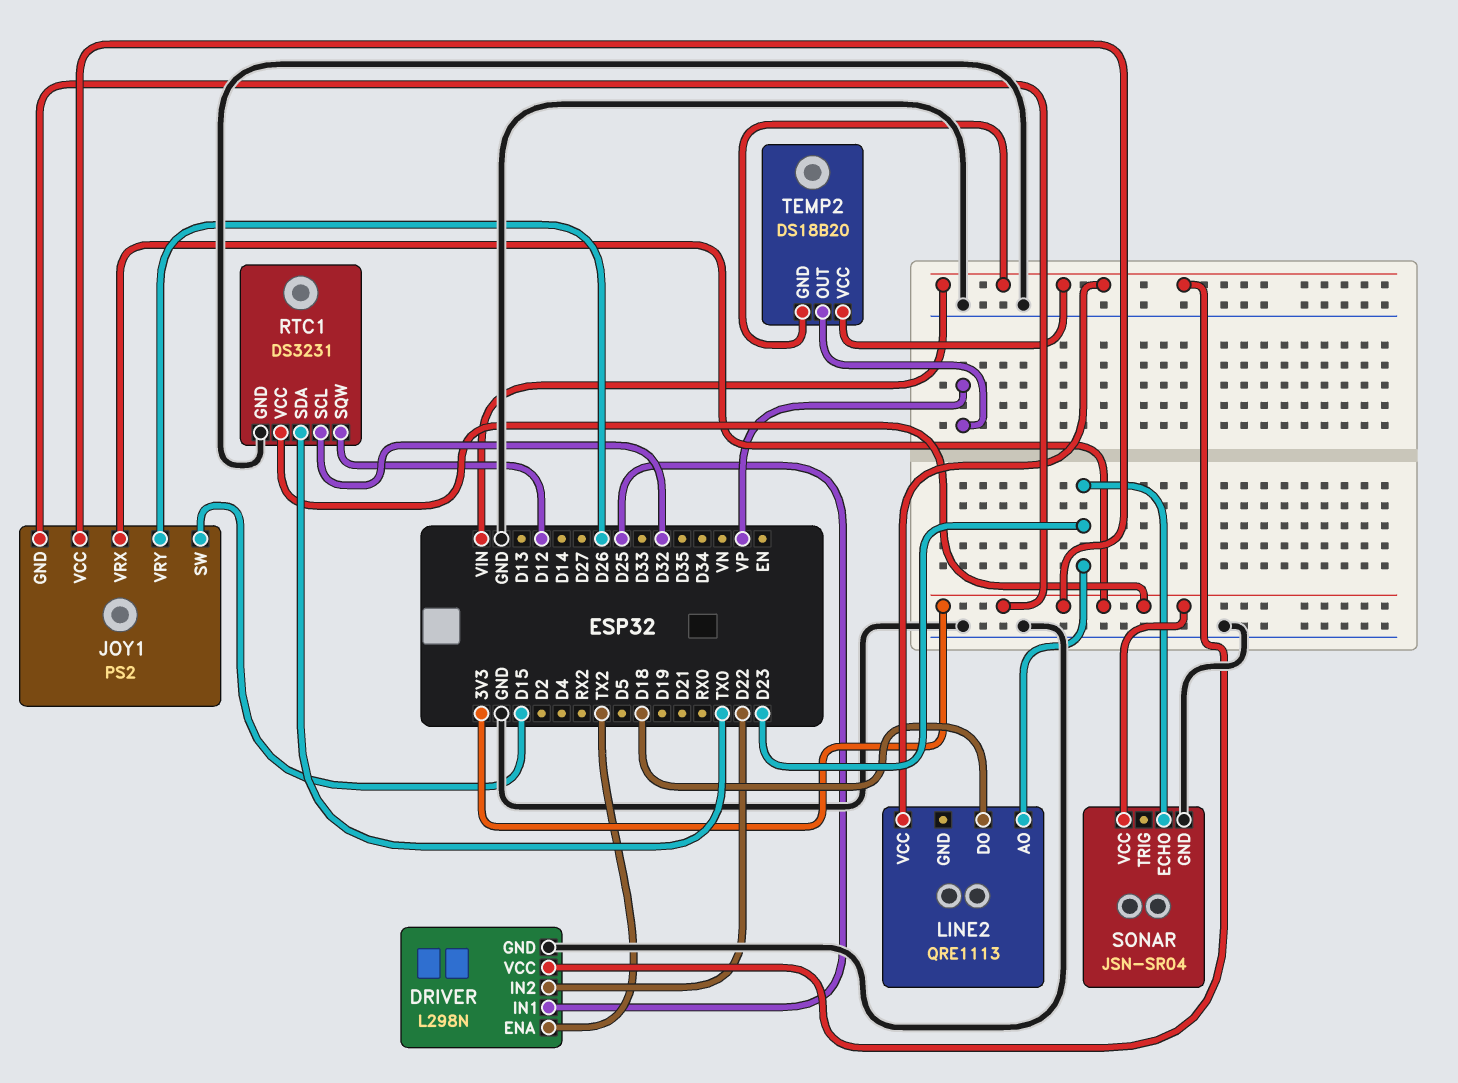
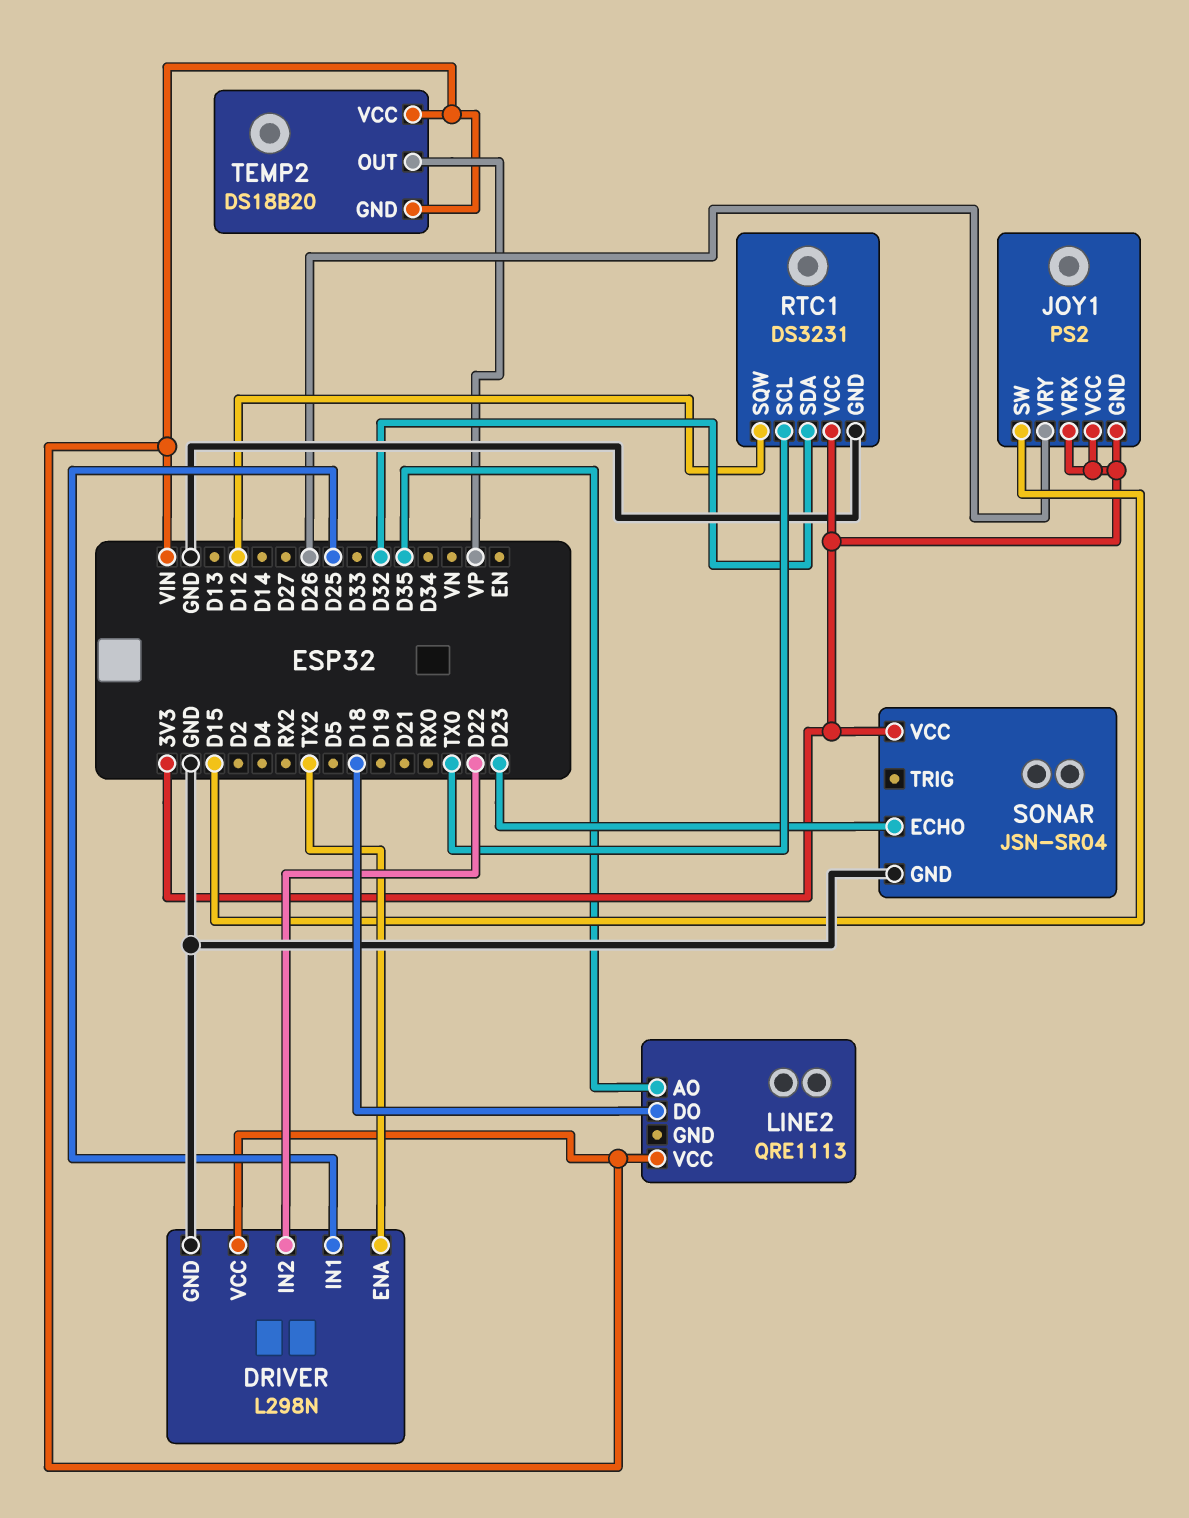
LINE2 pin AO: D23 -> D35
RTC1 pin SCL: D32 -> TX0
RTC1 pin SDA: TX0 -> D32

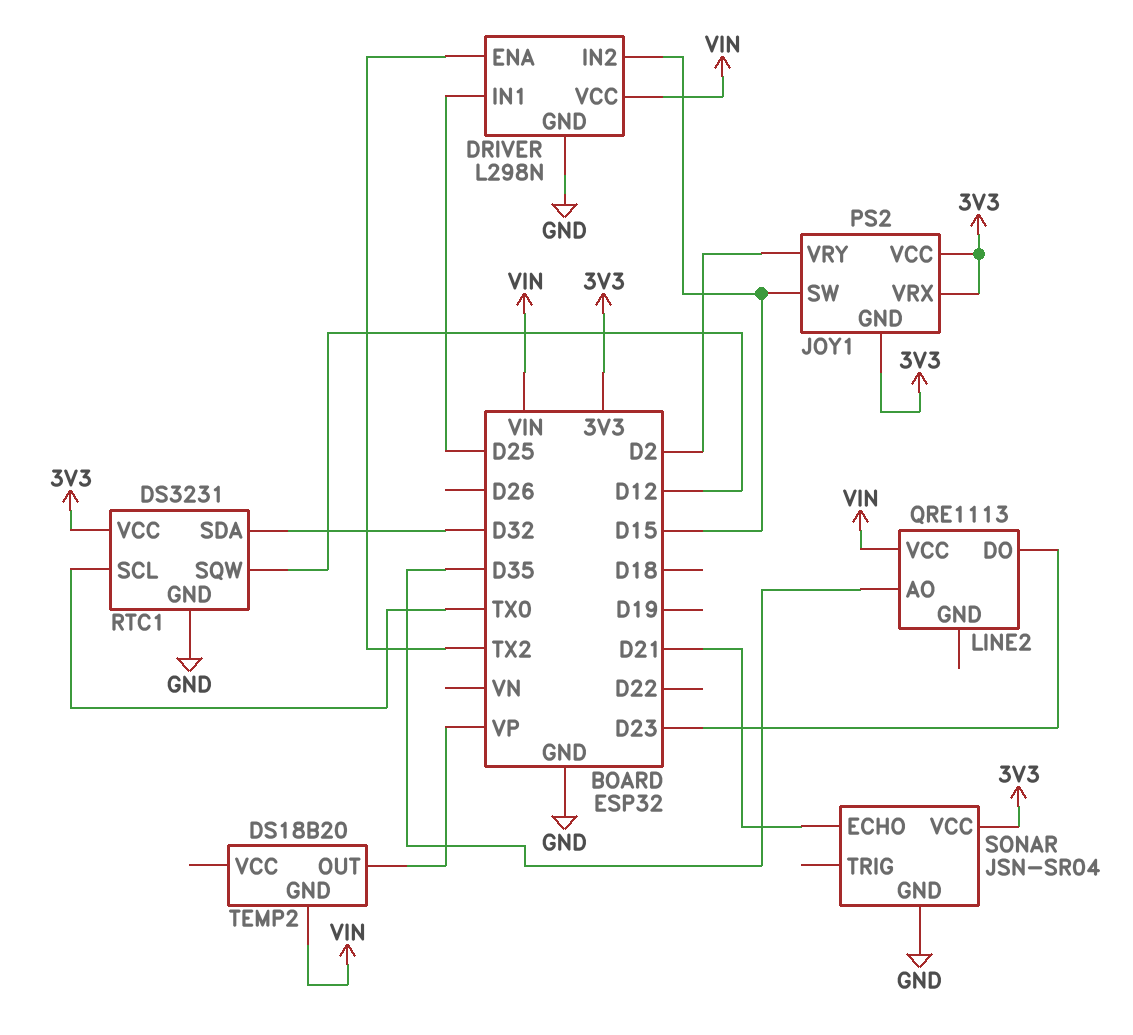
DRIVER pin IN2: D22 -> D15
JOY1 pin VRY: D26 -> D2
LINE2 pin DO: D18 -> D23
SONAR pin ECHO: D23 -> D21
TEMP2 pin VCC: VIN -> none

